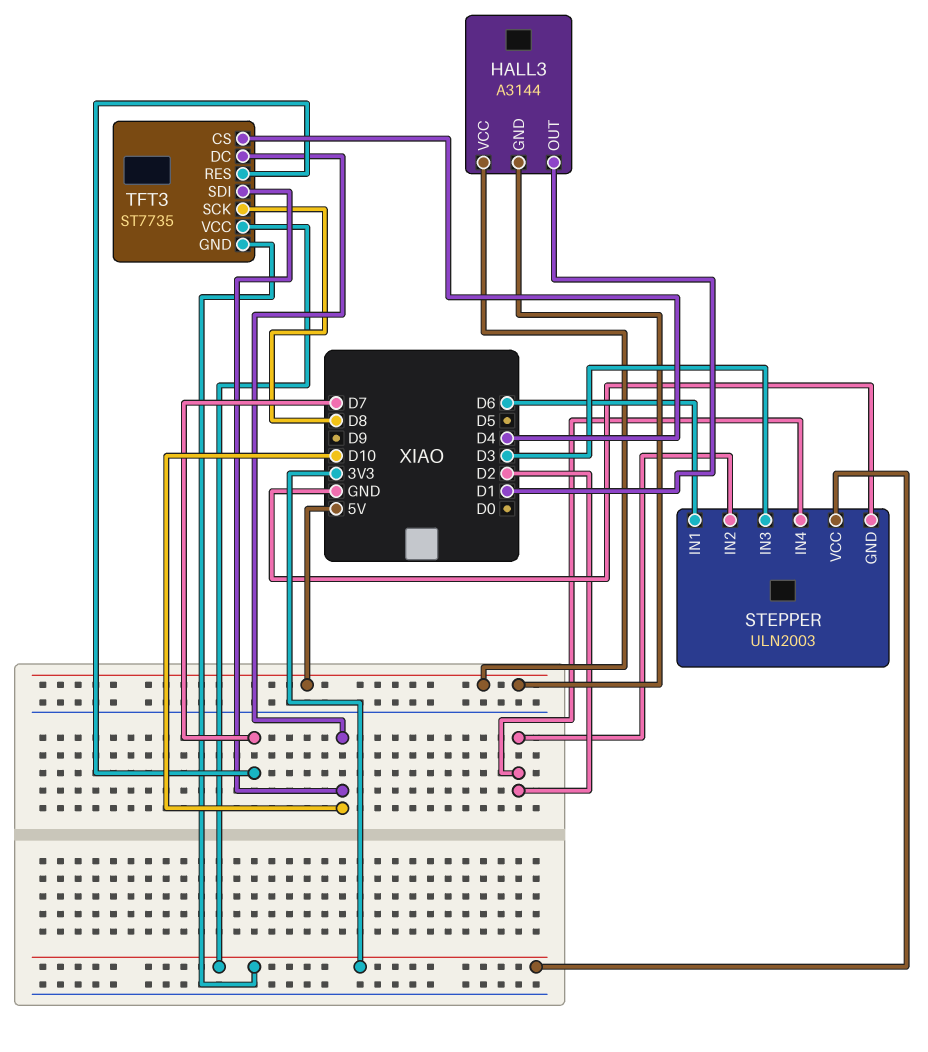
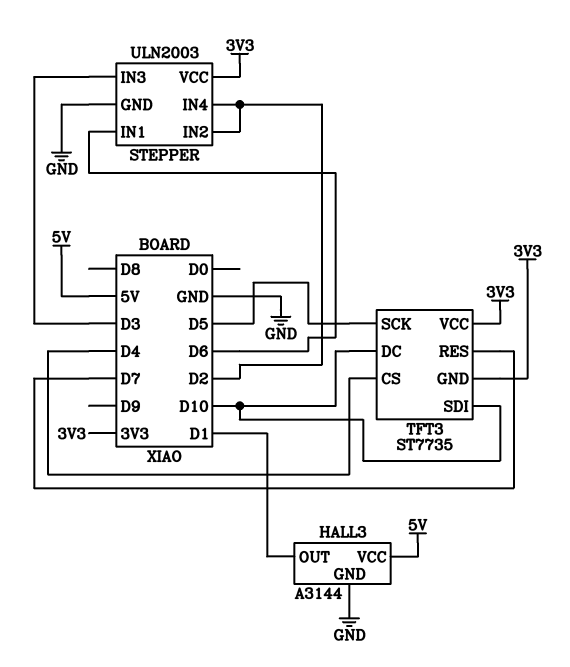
HALL3 pin GND: 5V -> GND
TFT3 pin SCK: D8 -> D5

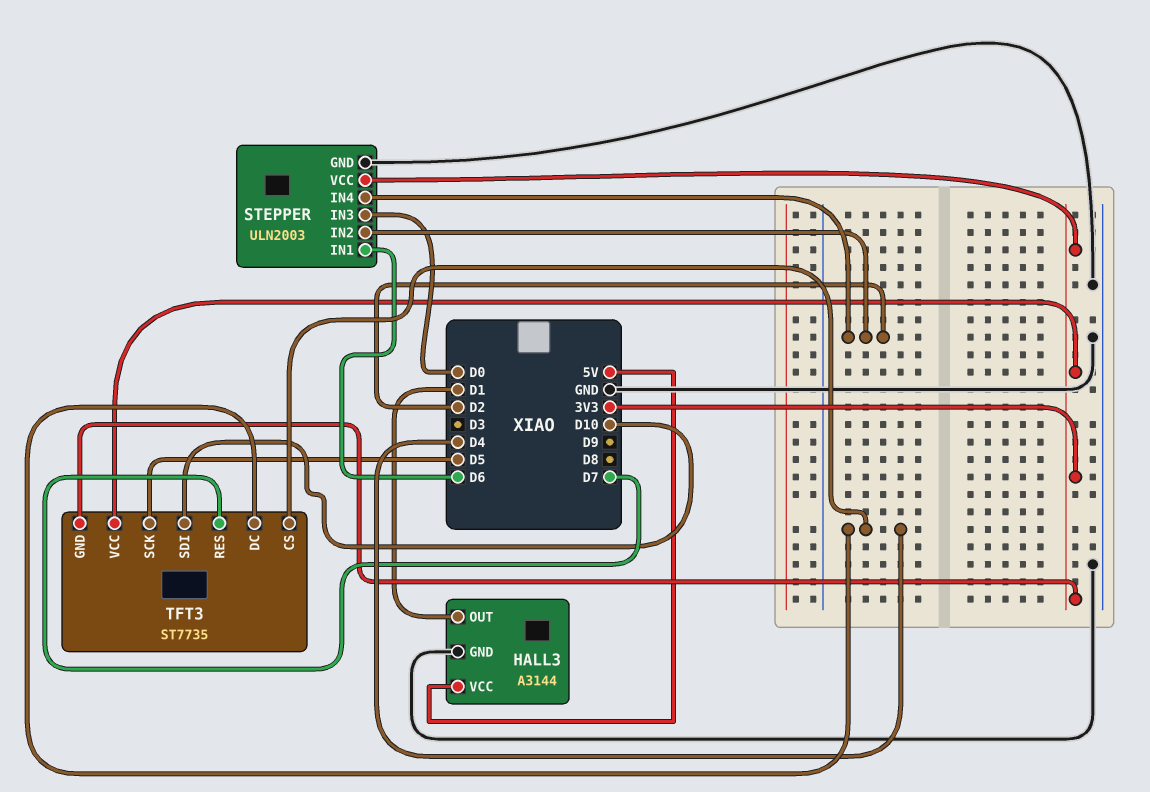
STEPPER pin IN3: D3 -> D0
TFT3 pin DC: D10 -> D4

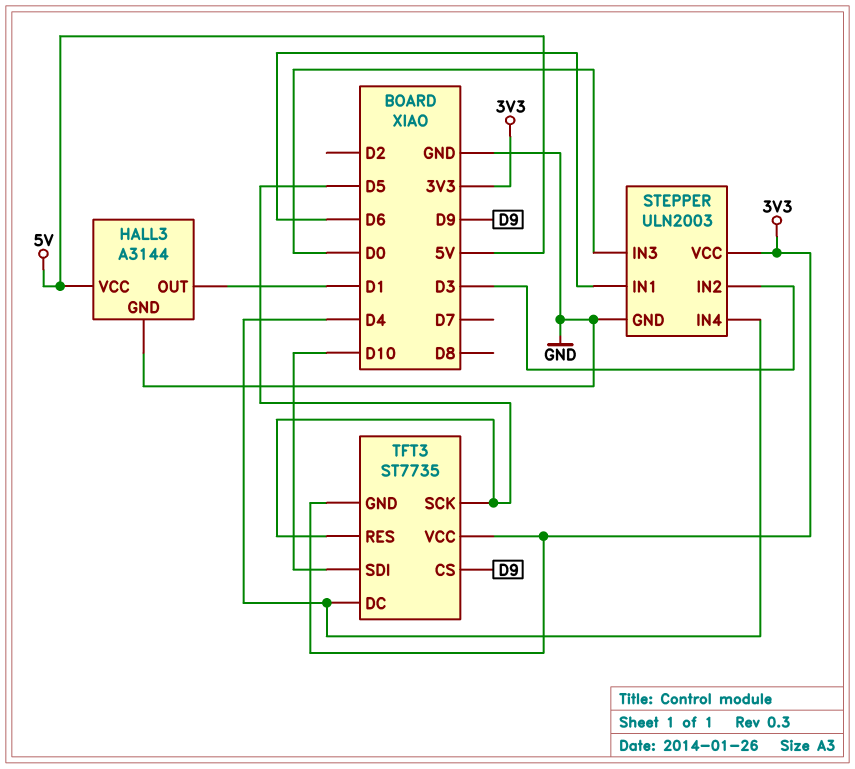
STEPPER pin IN2: D2 -> D3
STEPPER pin IN4: D2 -> D4
TFT3 pin CS: D4 -> D9
TFT3 pin RES: D7 -> D5

